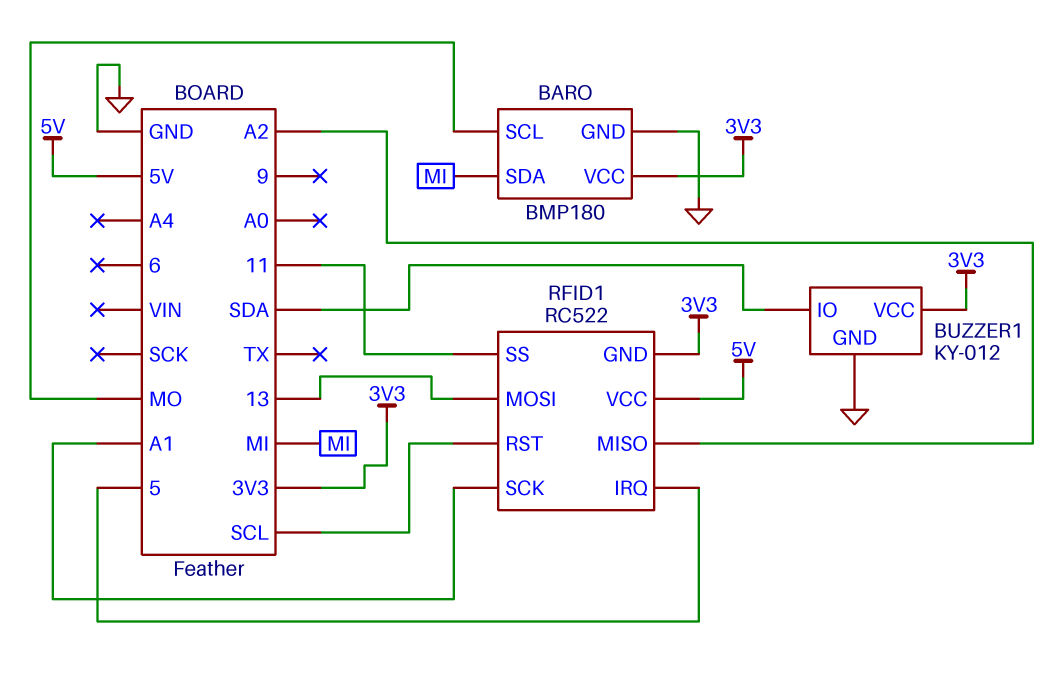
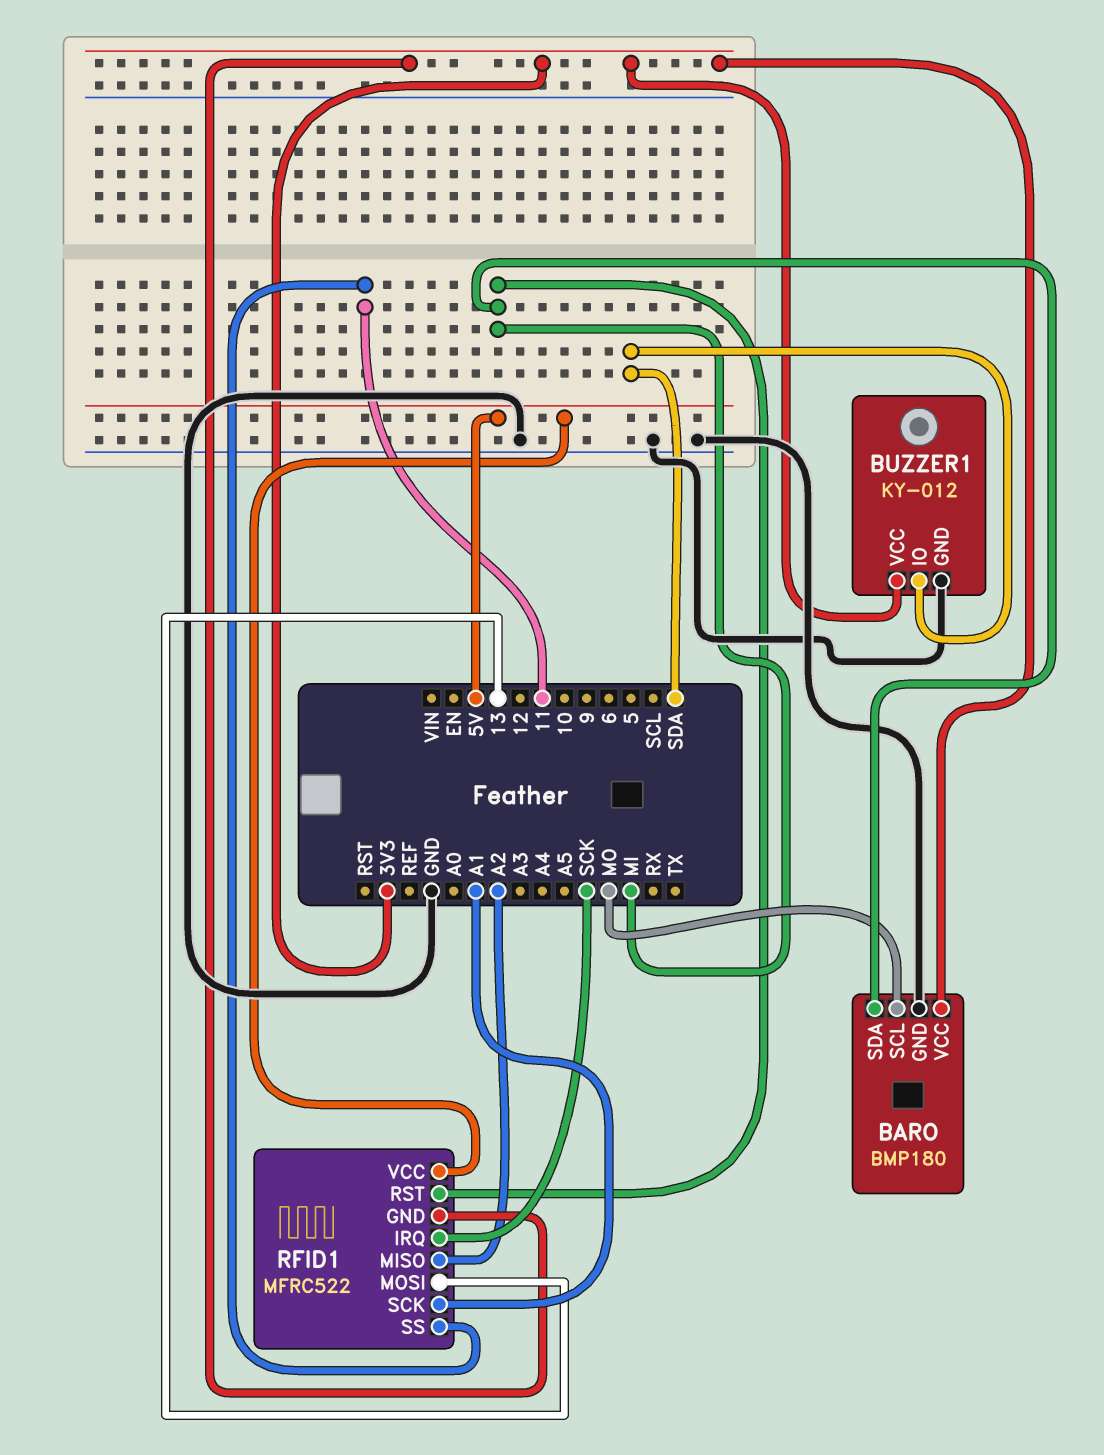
RFID1: RC522 -> MFRC522
RFID1 pin IRQ: 5 -> SCK
RFID1 pin RST: SCL -> MI

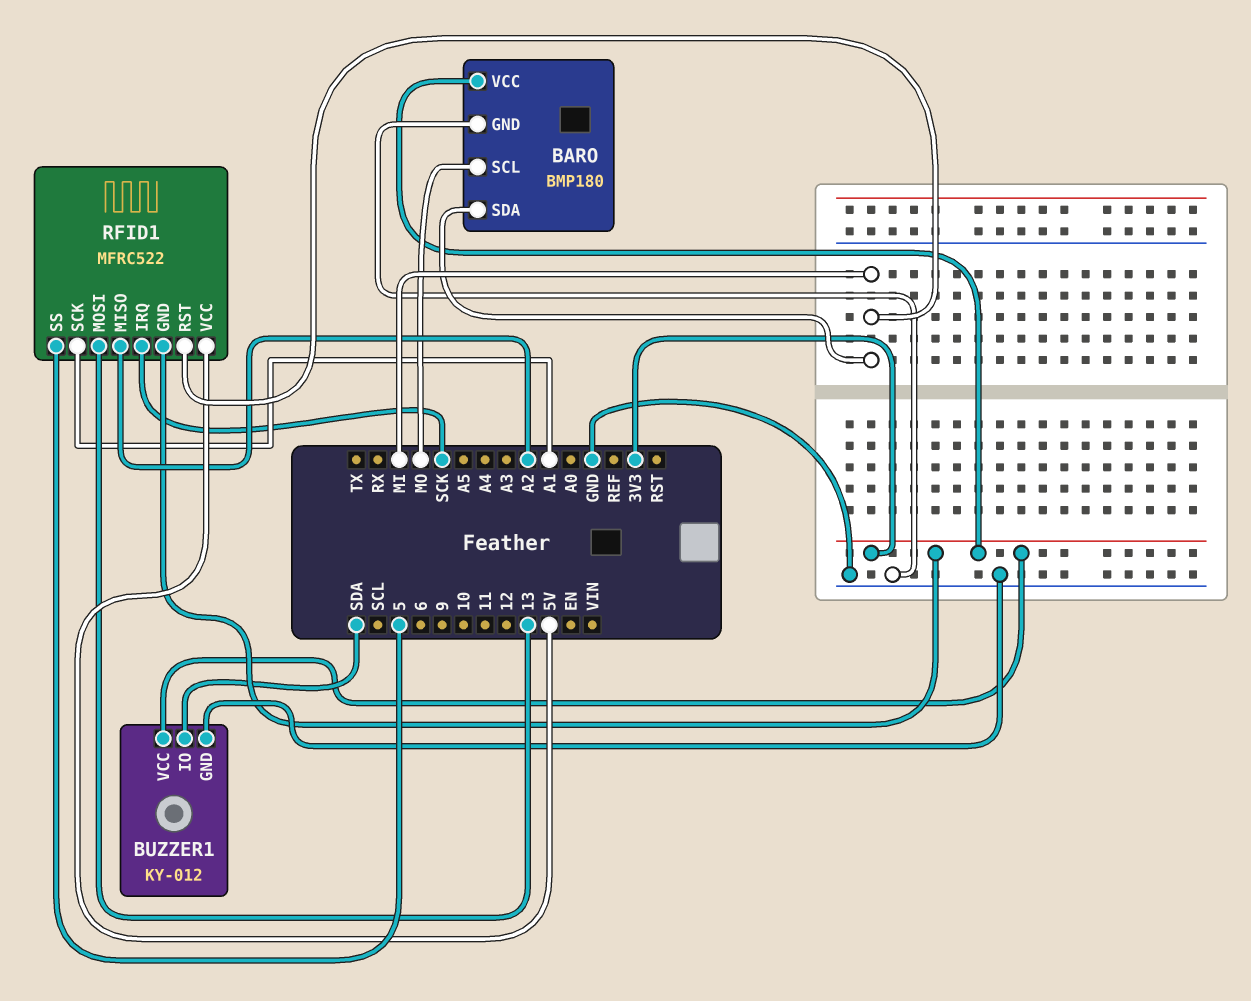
RFID1 pin SS: 11 -> 5

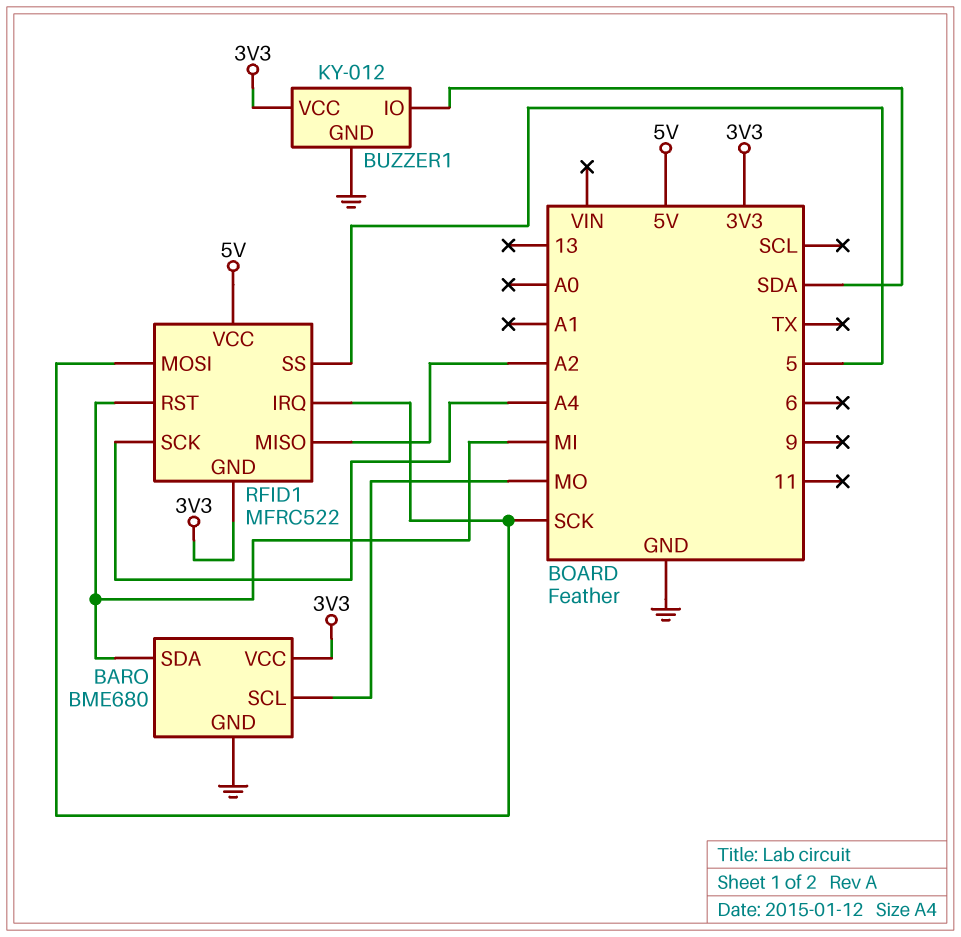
BARO: BMP180 -> BME680
RFID1 pin MOSI: 13 -> SCK
RFID1 pin SCK: A1 -> A4

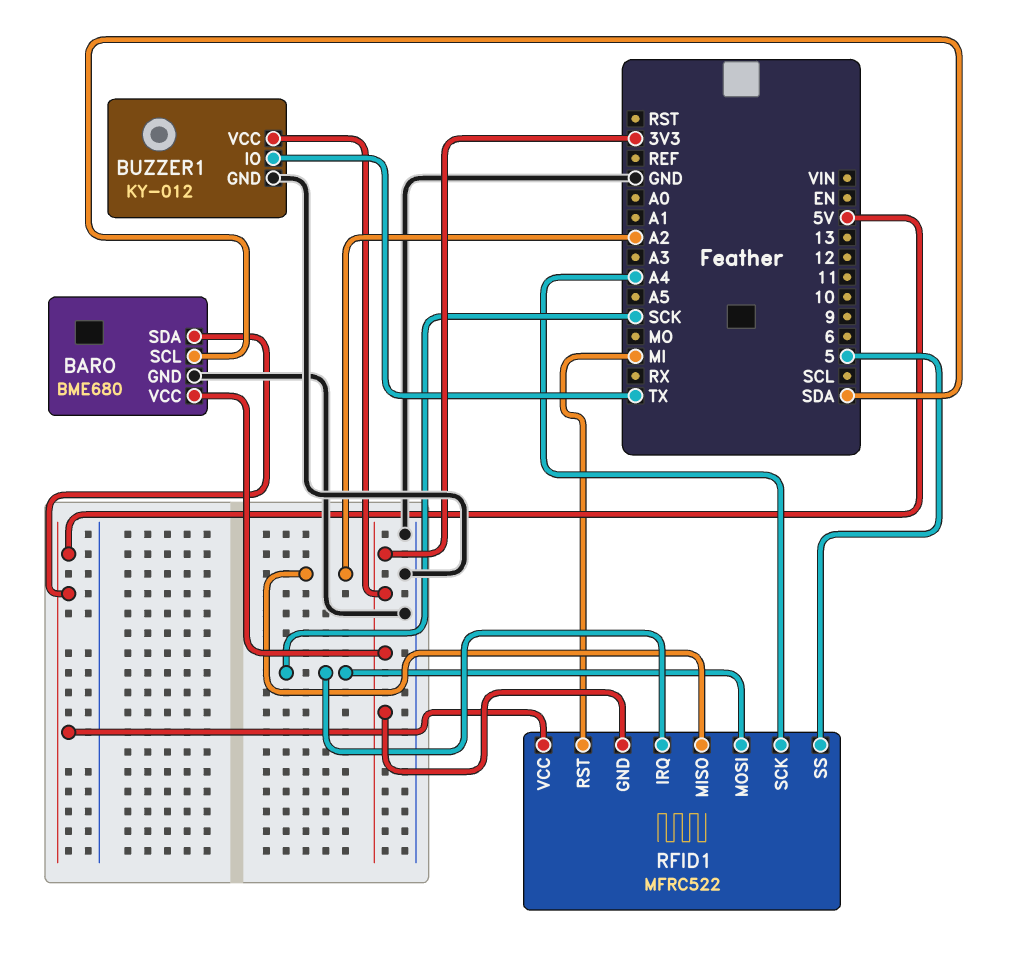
BARO pin SCL: MO -> SDA
BARO pin SDA: MI -> 5V
BUZZER1 pin IO: SDA -> TX

